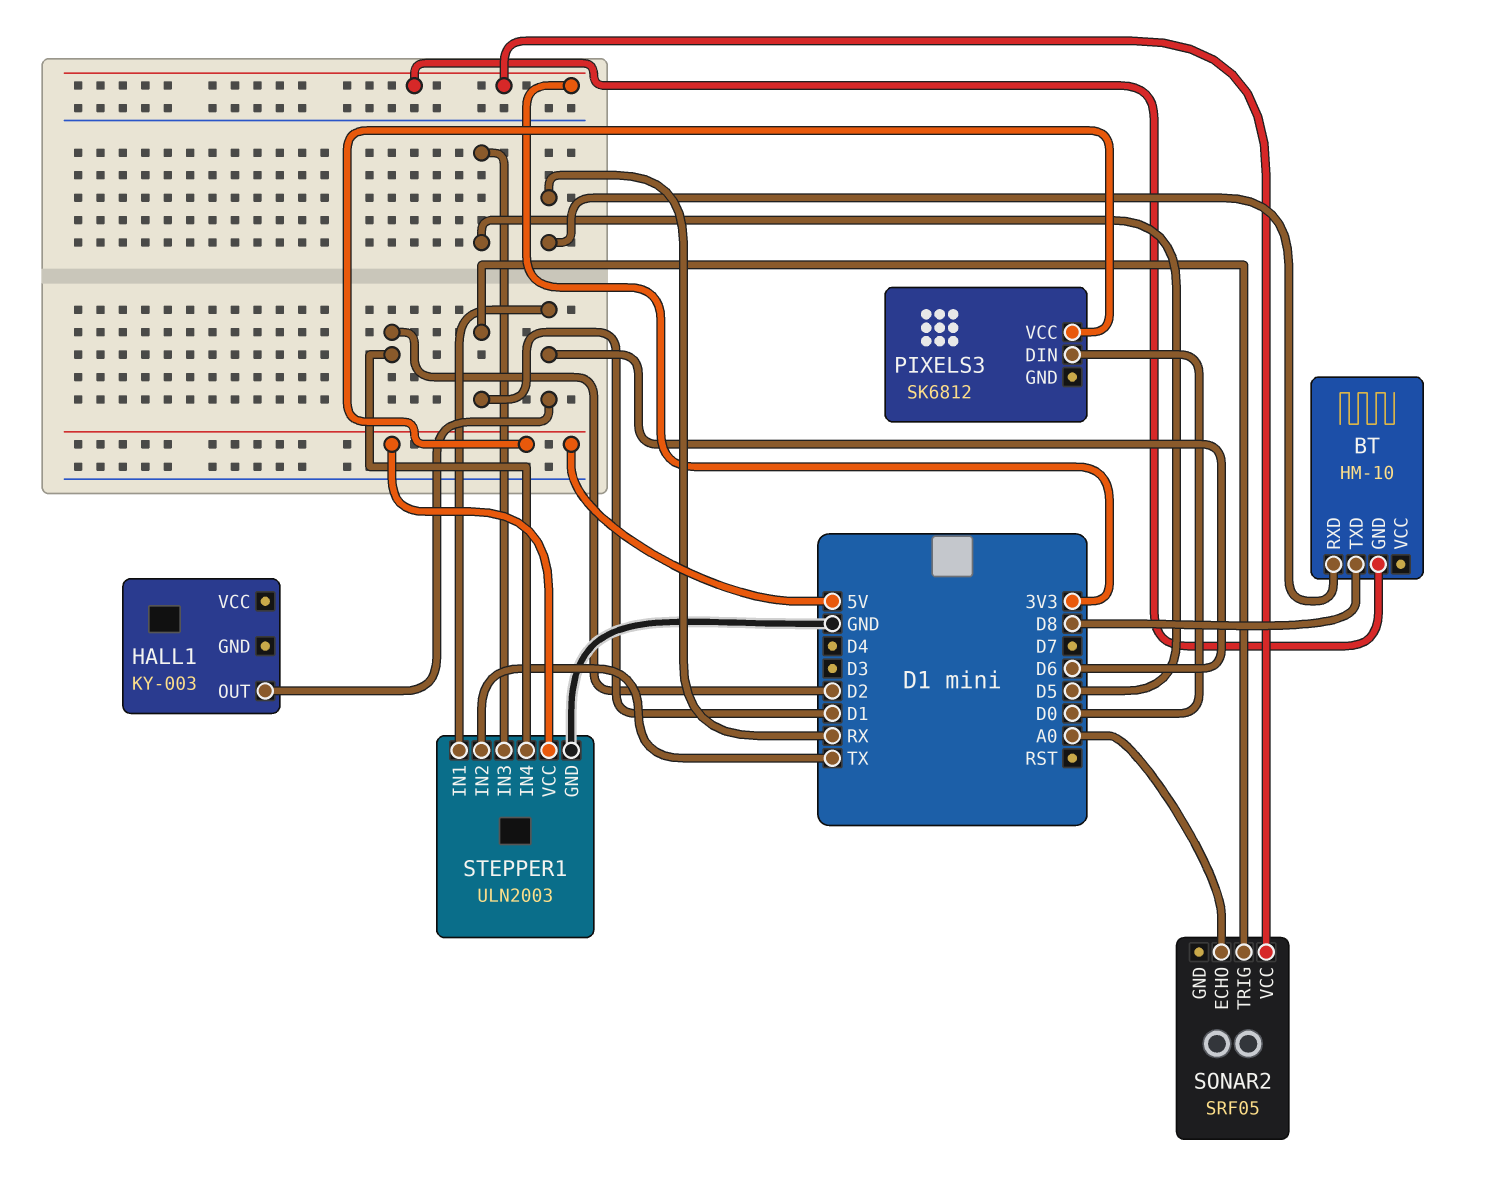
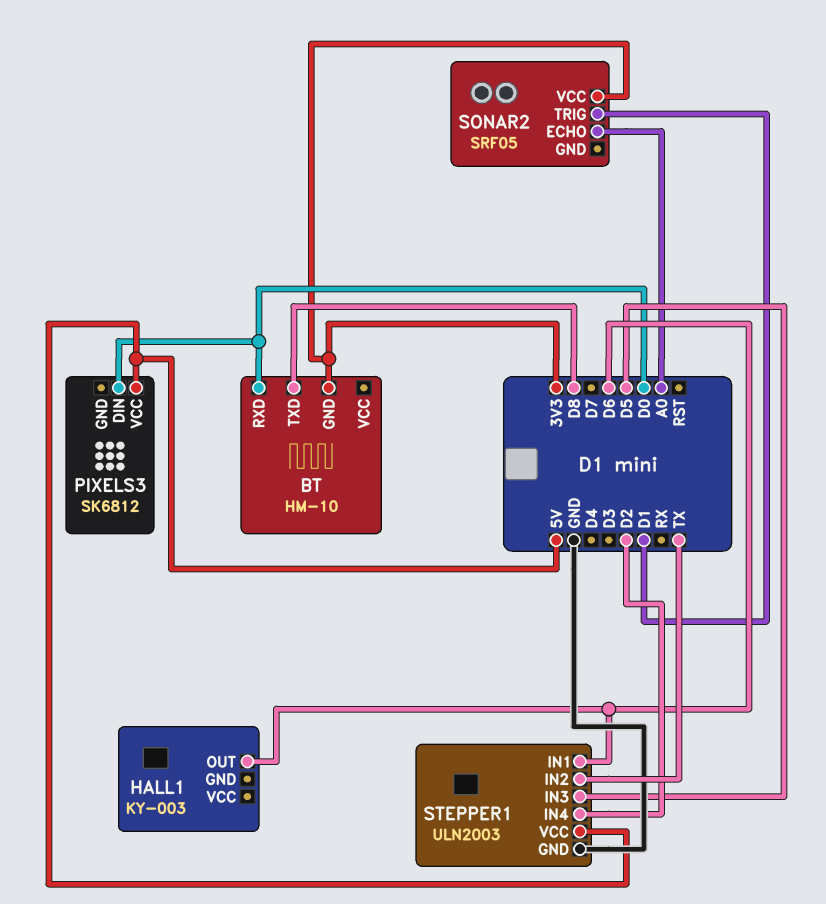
BT pin RXD: RX -> D0

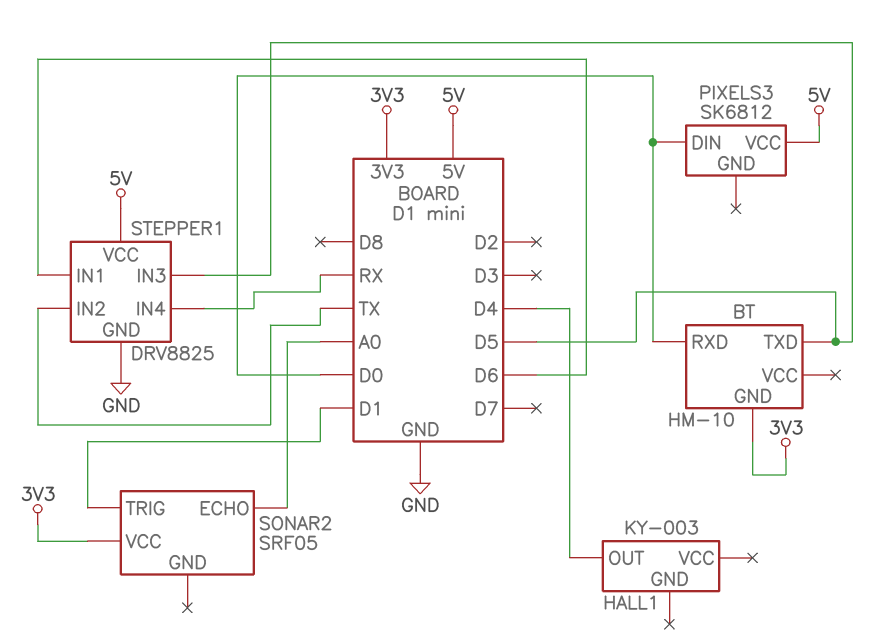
BT pin TXD: D8 -> D5
HALL1 pin OUT: D6 -> D4
STEPPER1: ULN2003 -> DRV8825
STEPPER1 pin IN4: D2 -> RX

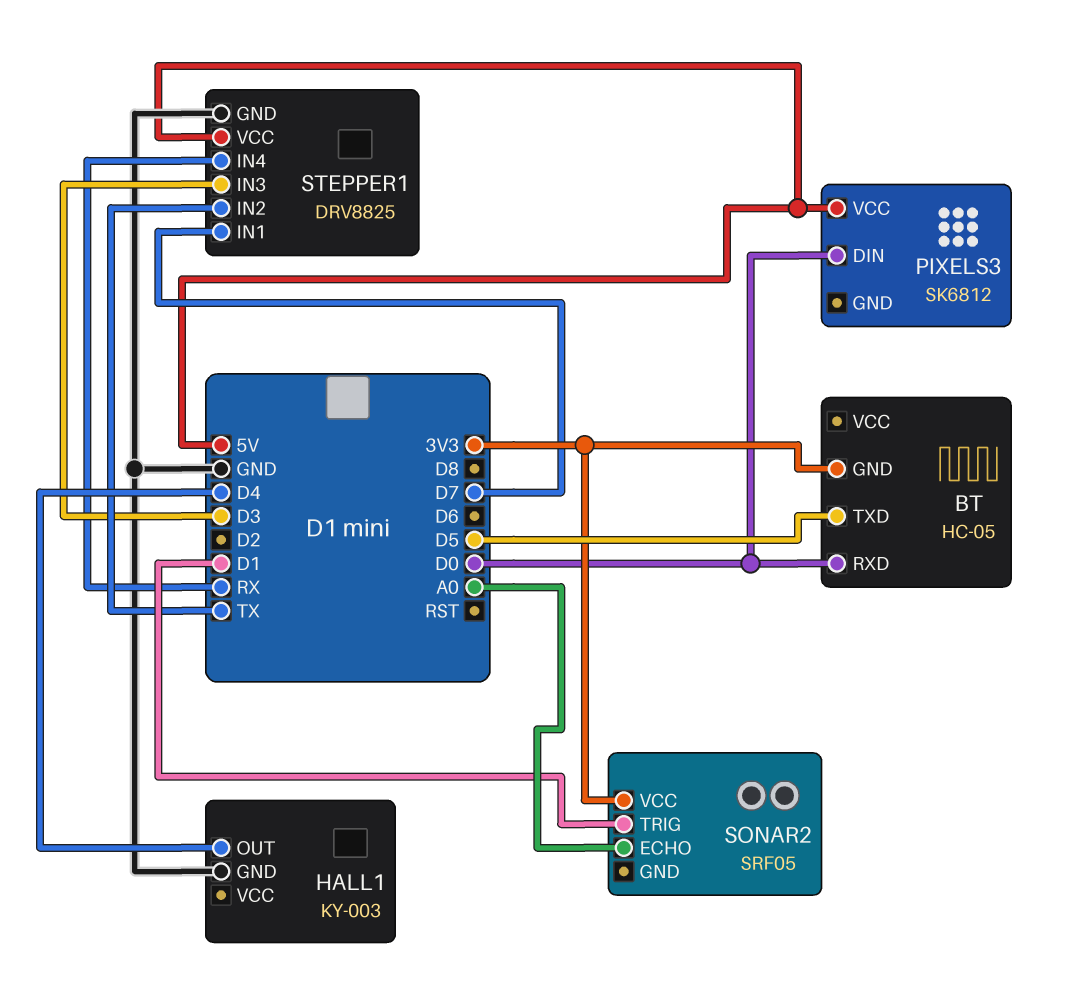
BT: HM-10 -> HC-05
HALL1 pin GND: none -> GND
STEPPER1 pin IN1: D6 -> D7
STEPPER1 pin IN3: D5 -> D3

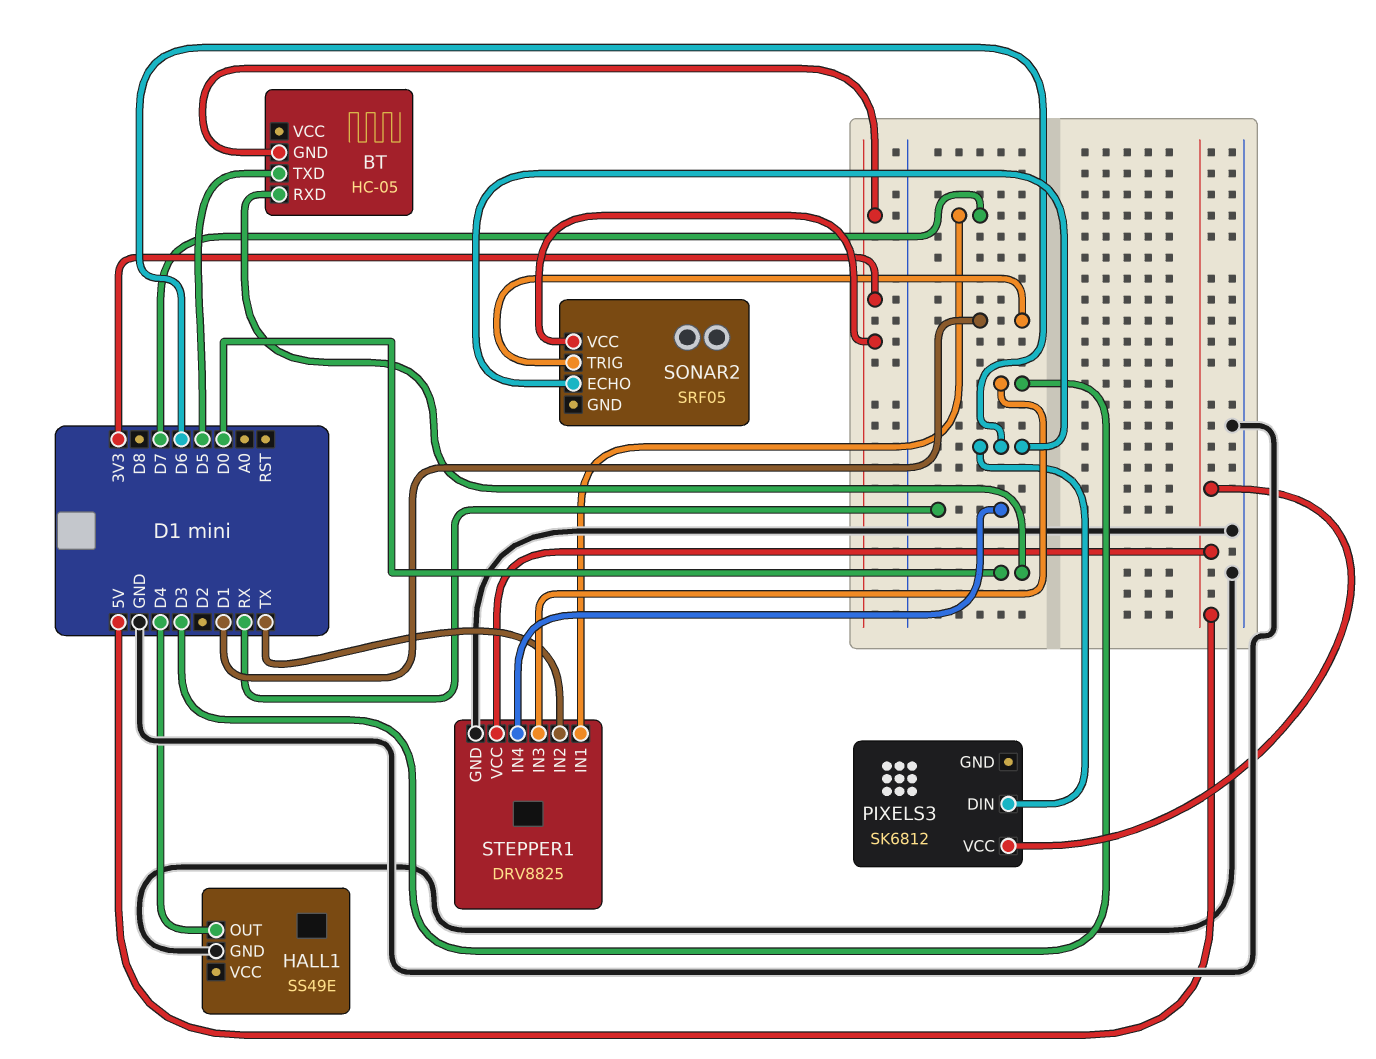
HALL1: KY-003 -> SS49E
PIXELS3 pin DIN: D0 -> D6
SONAR2 pin ECHO: A0 -> D6

